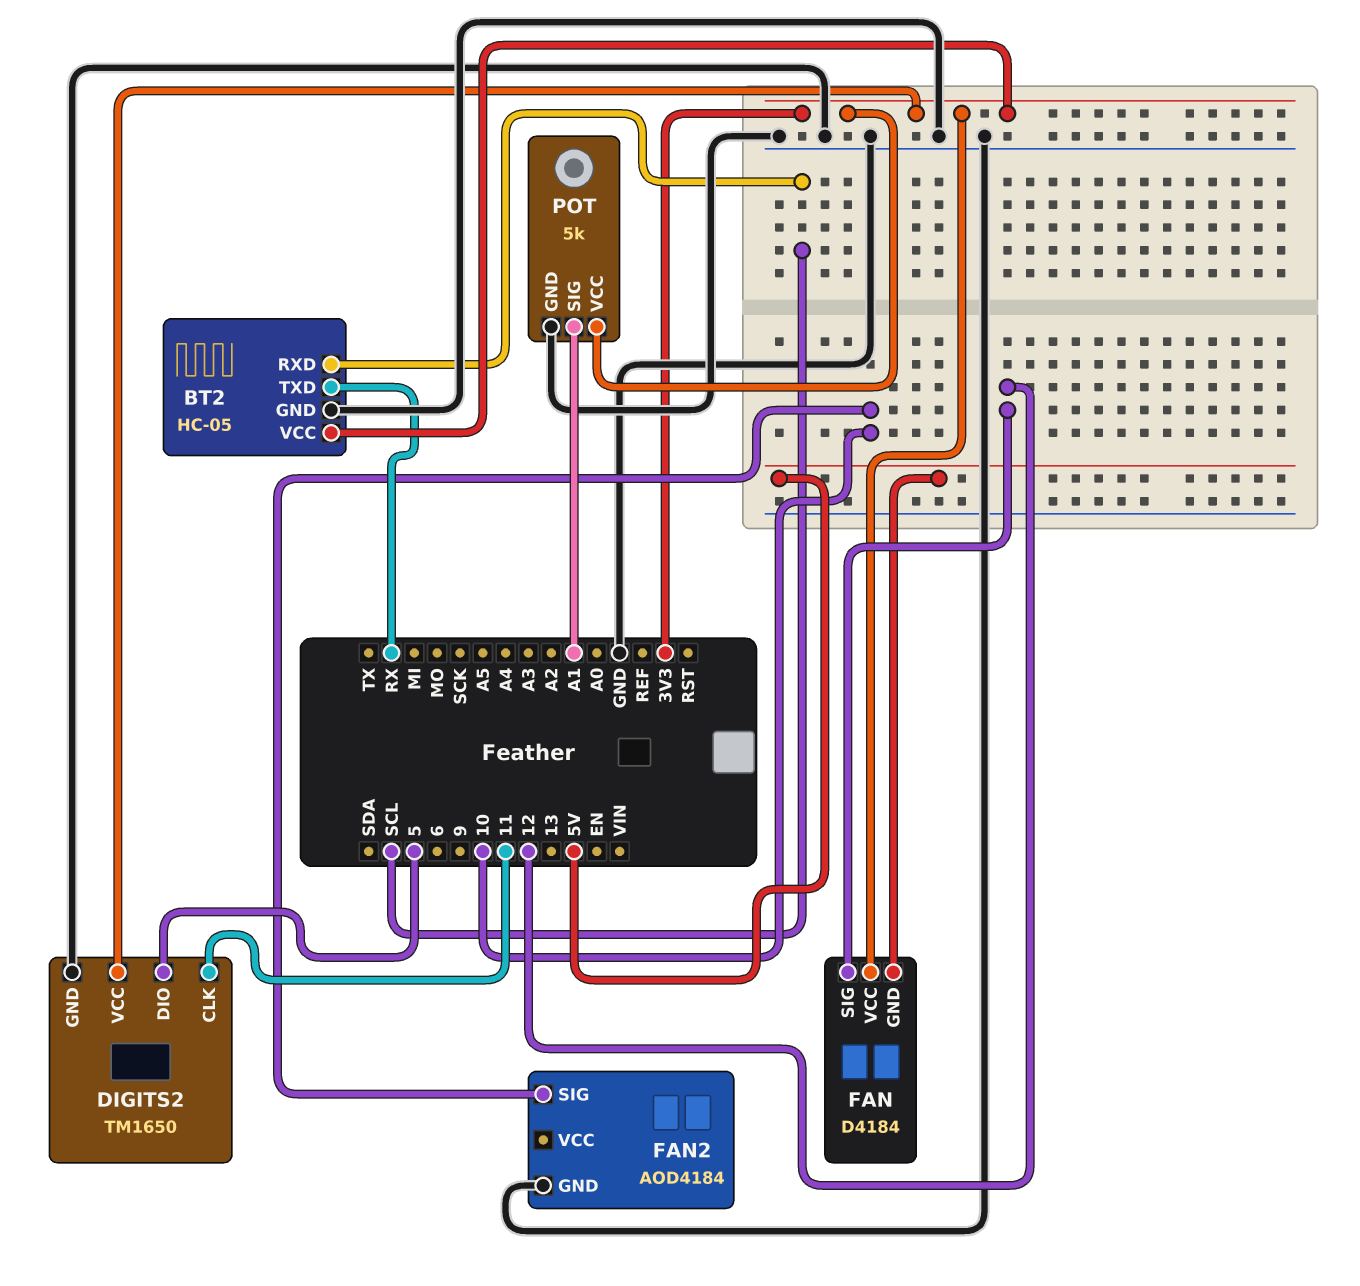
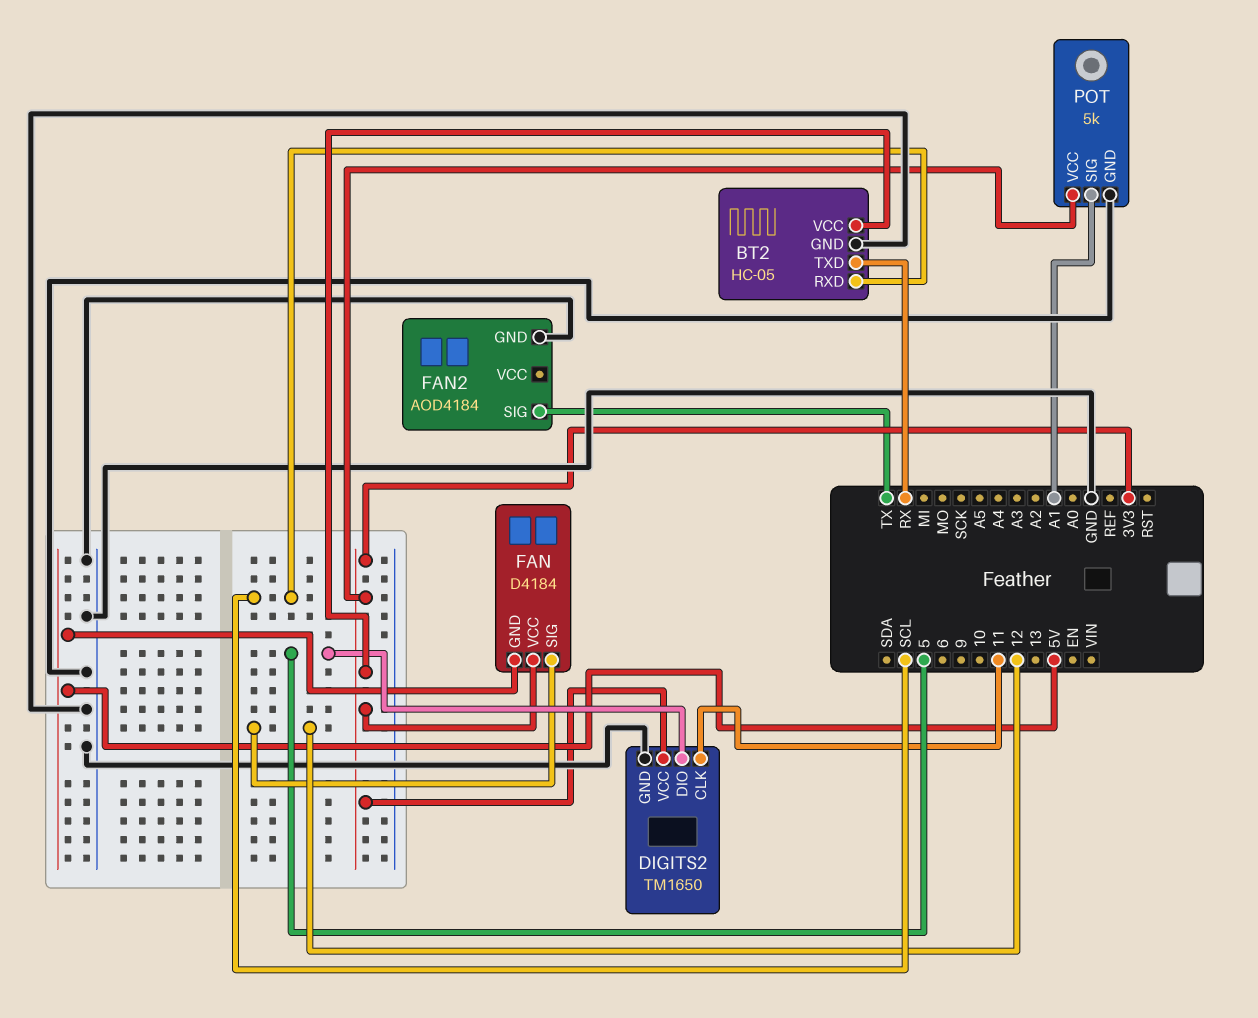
FAN2 pin SIG: 10 -> TX

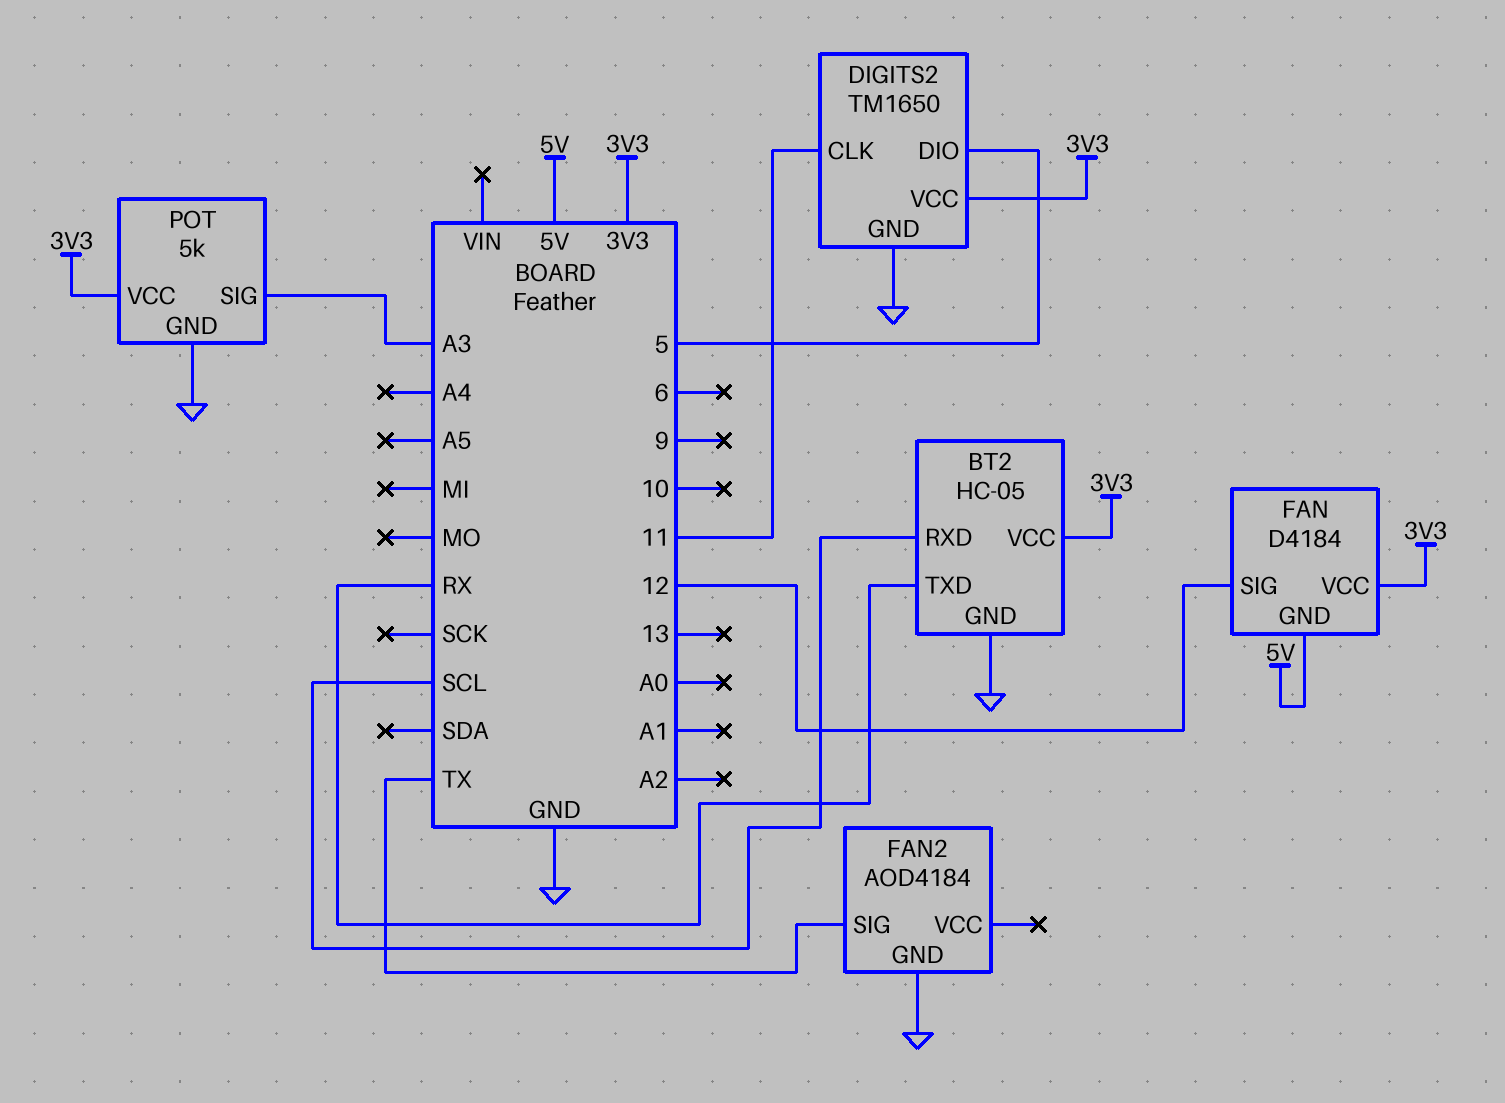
POT pin SIG: A1 -> A3

